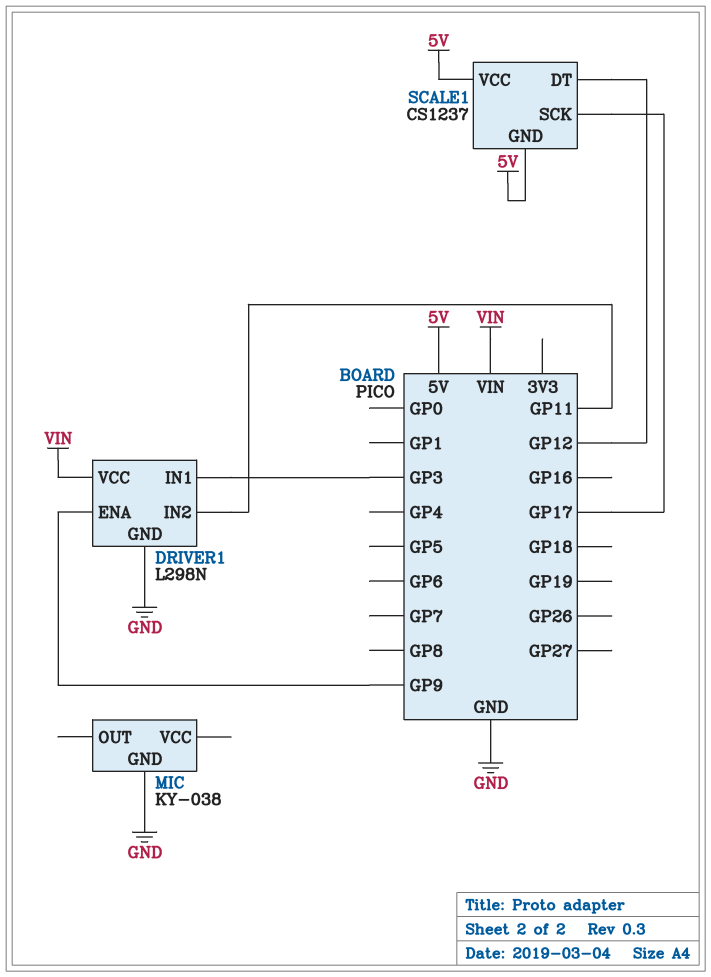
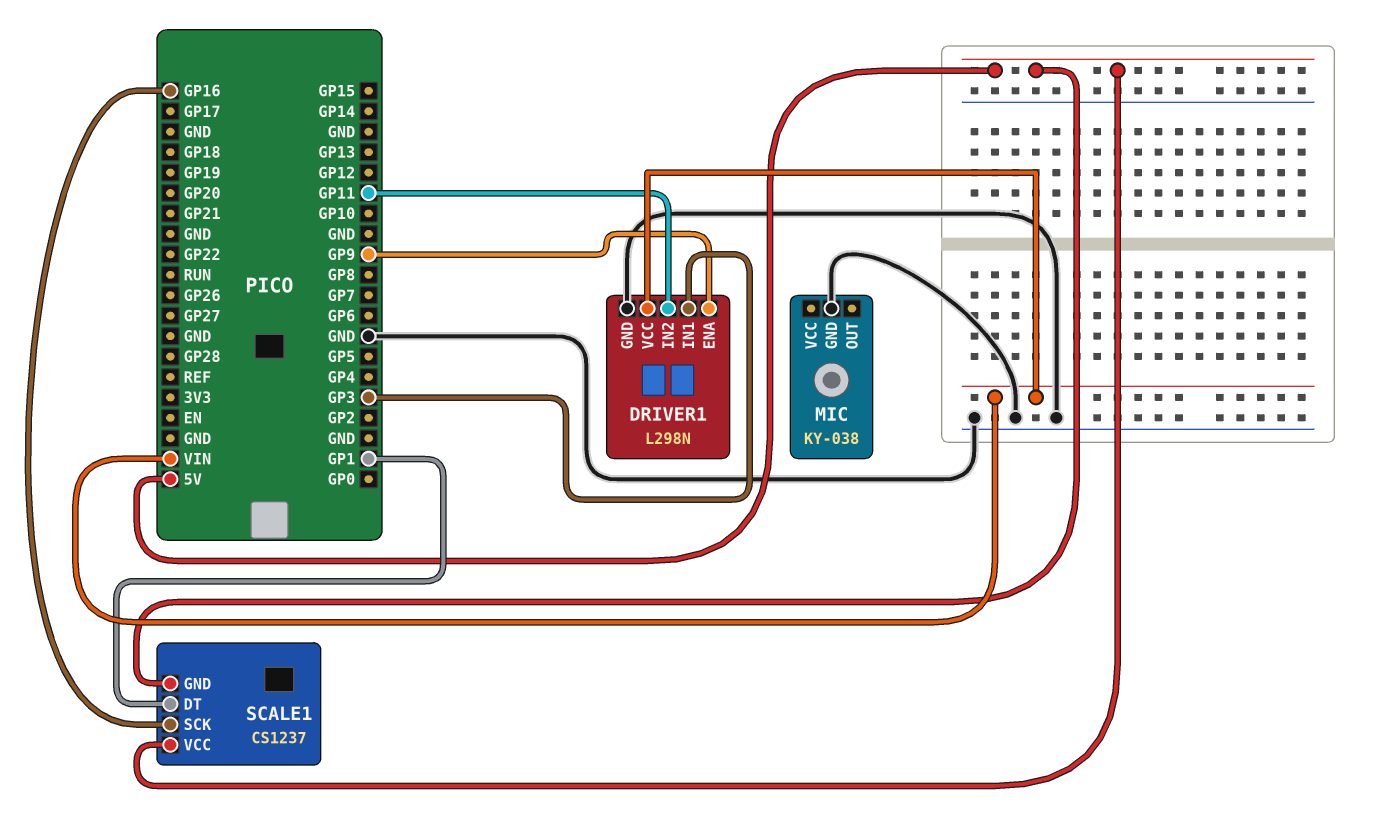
SCALE1 pin DT: GP12 -> GP1
SCALE1 pin SCK: GP17 -> GP16

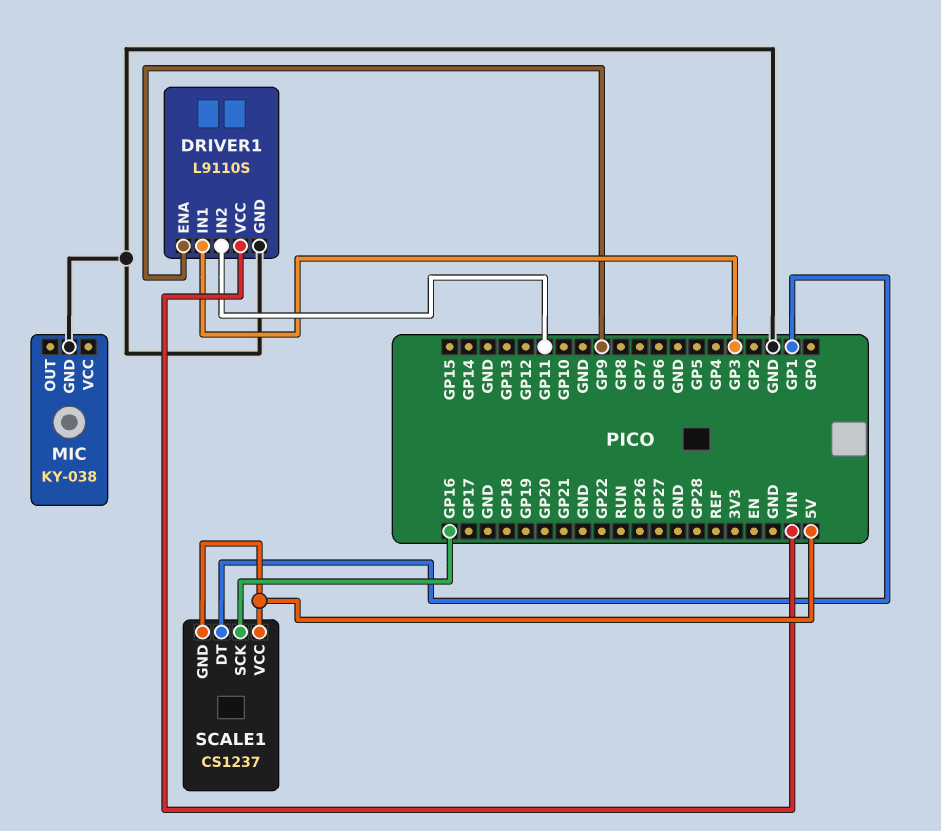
DRIVER1: L298N -> L9110S

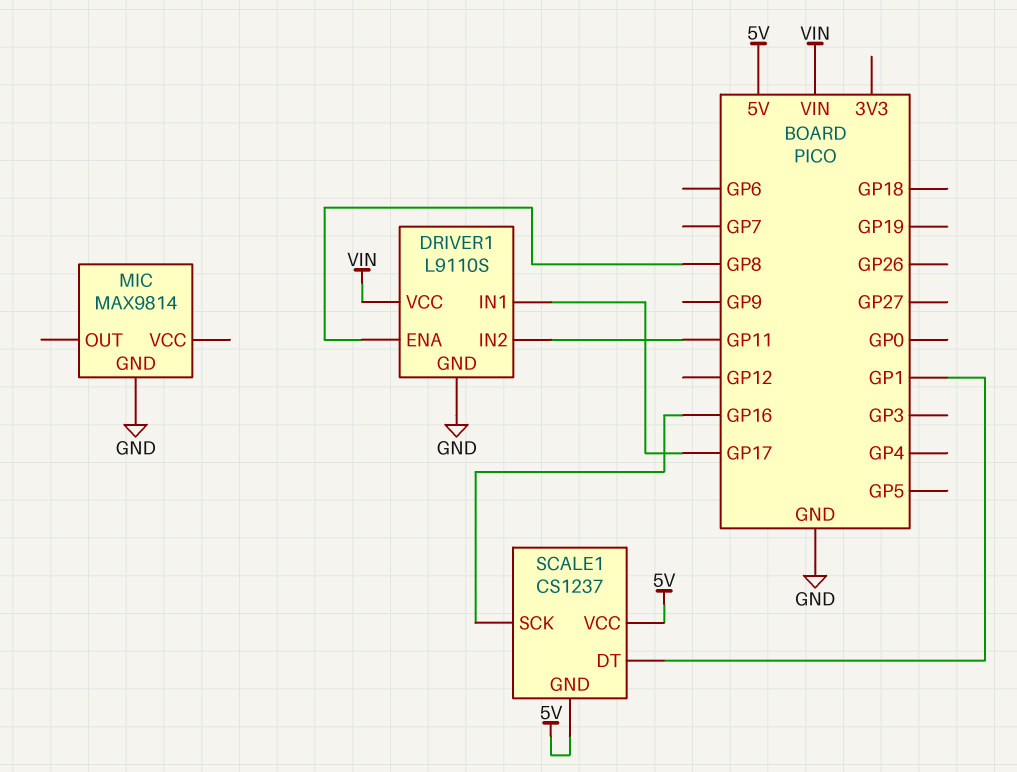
DRIVER1 pin ENA: GP9 -> GP8
DRIVER1 pin IN1: GP3 -> GP17
MIC: KY-038 -> MAX9814

